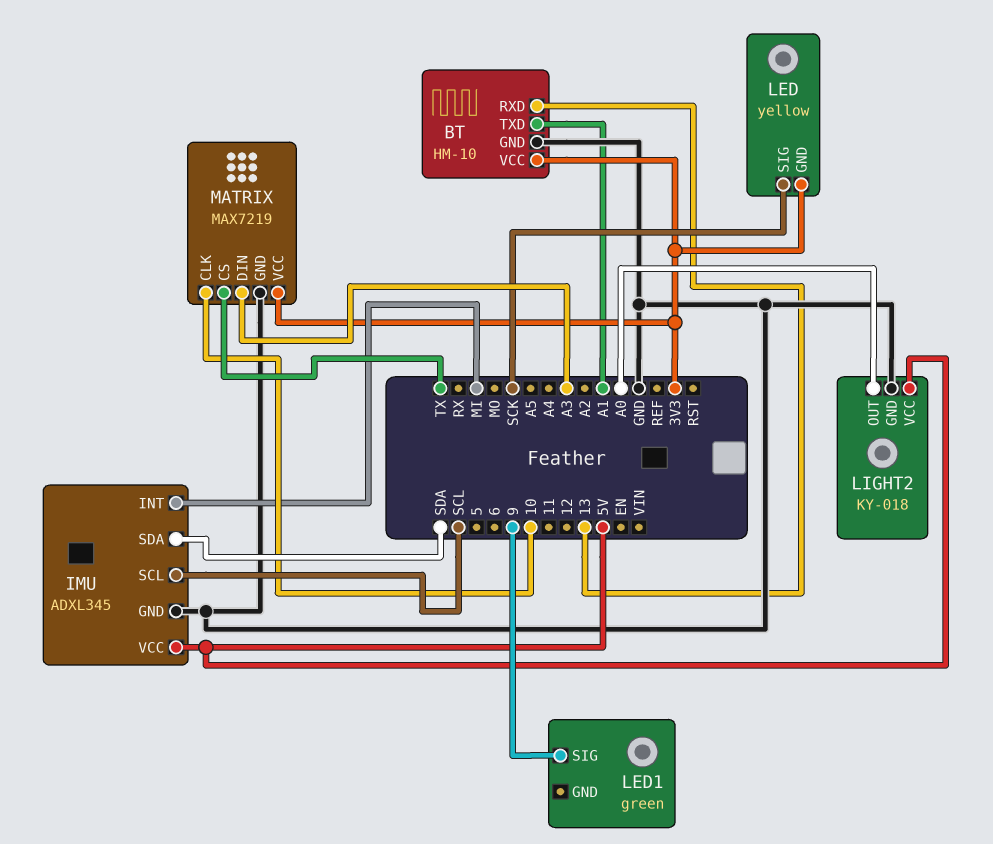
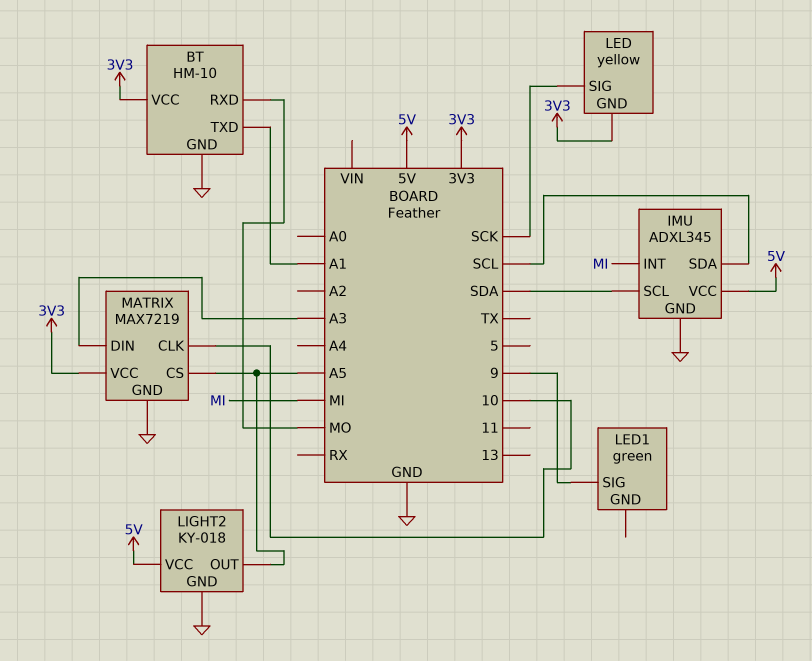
BT pin RXD: 13 -> MO
IMU pin SCL: SCL -> SDA
IMU pin SDA: SDA -> SCL
LIGHT2 pin OUT: A0 -> A5
MATRIX pin CS: TX -> A5

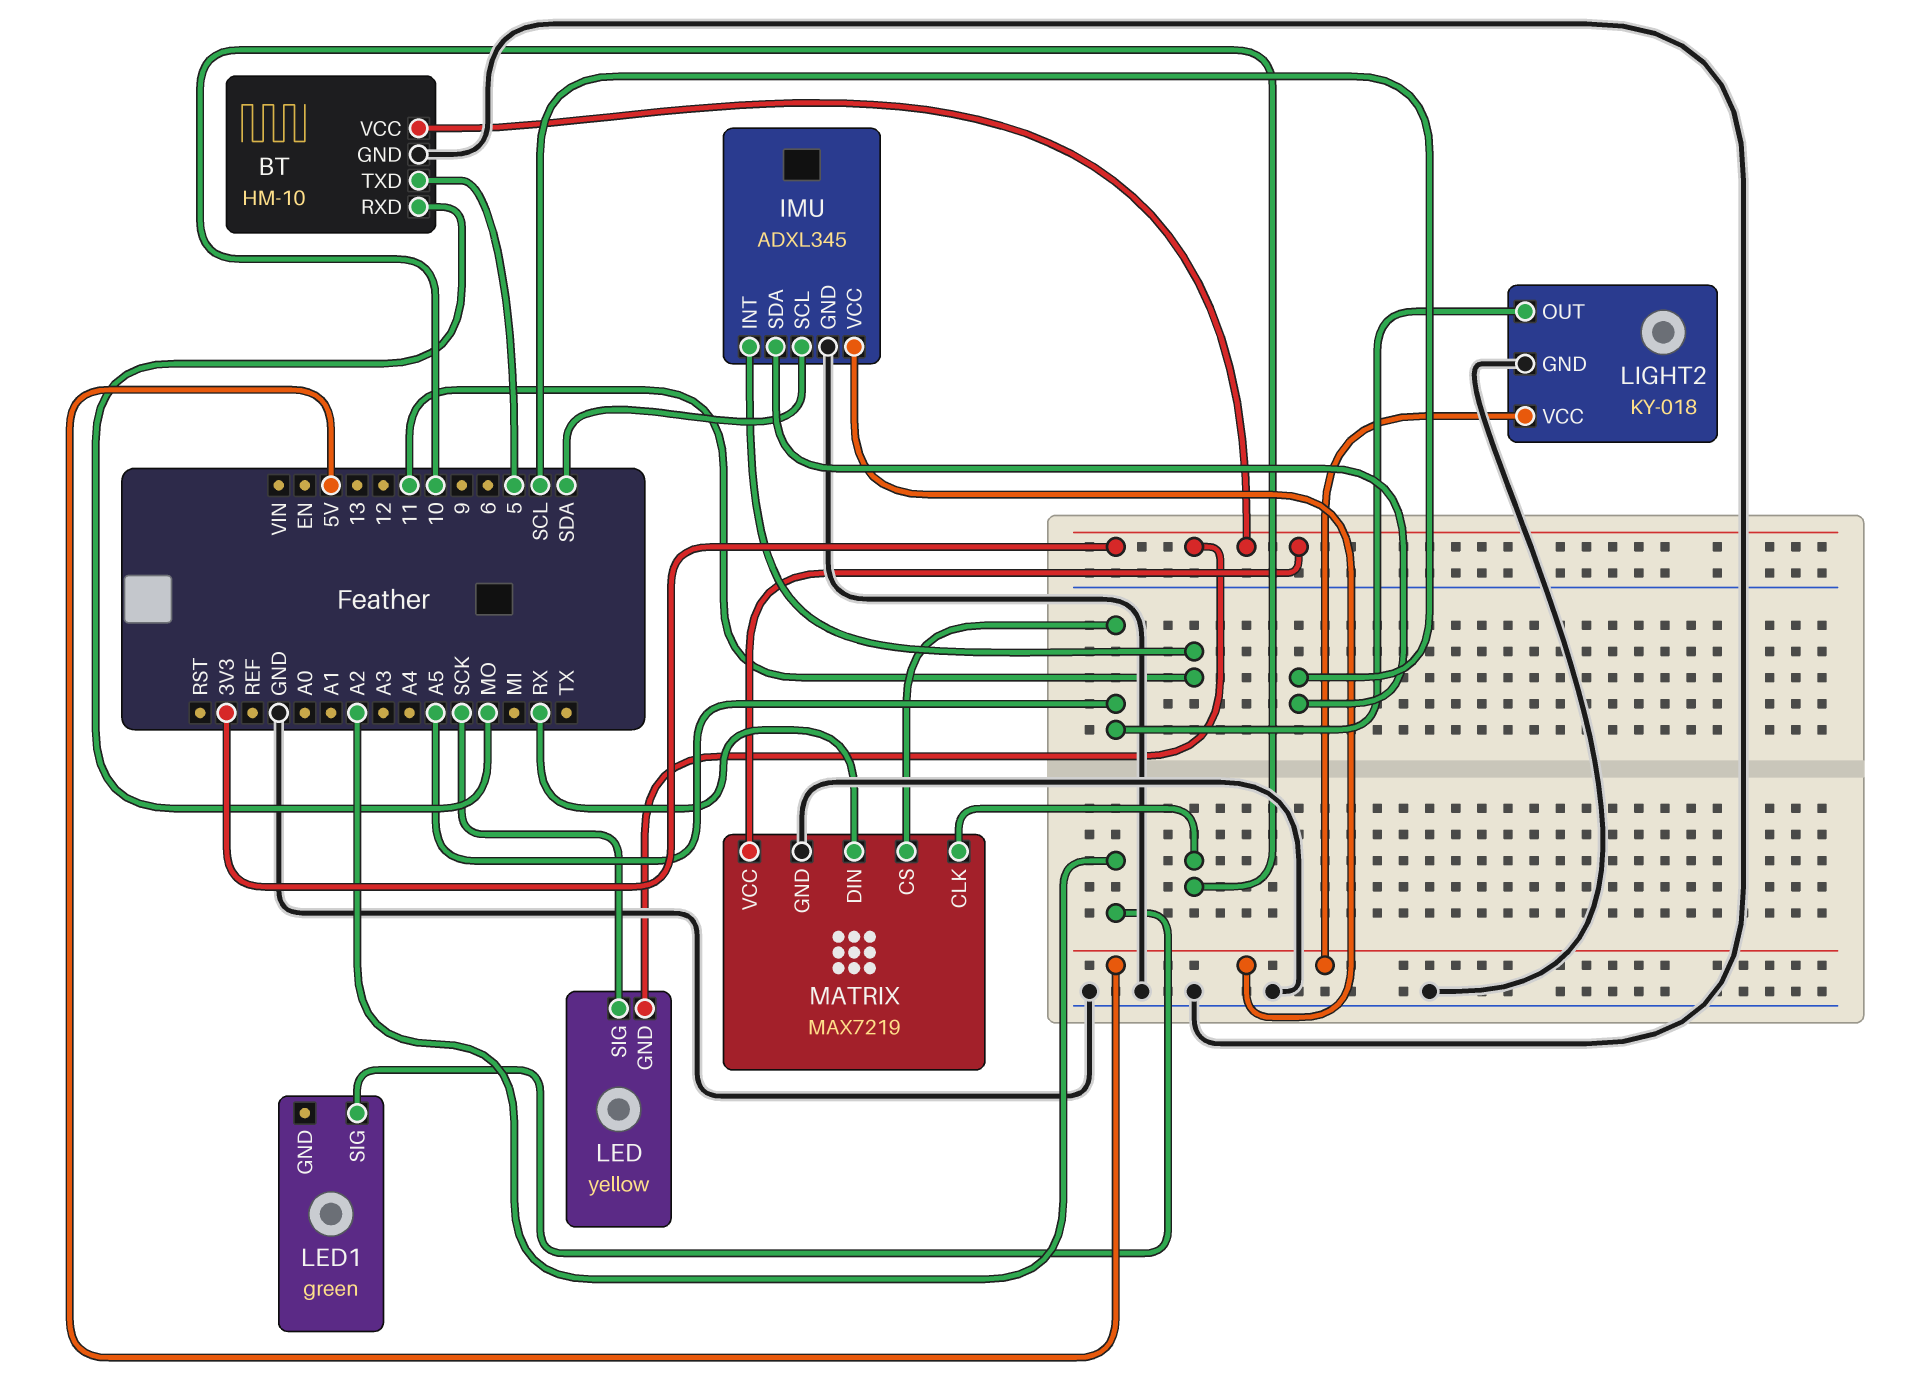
BT pin TXD: A1 -> 5
IMU pin INT: MI -> 11
LED1 pin SIG: 9 -> A2
MATRIX pin DIN: A3 -> RX

